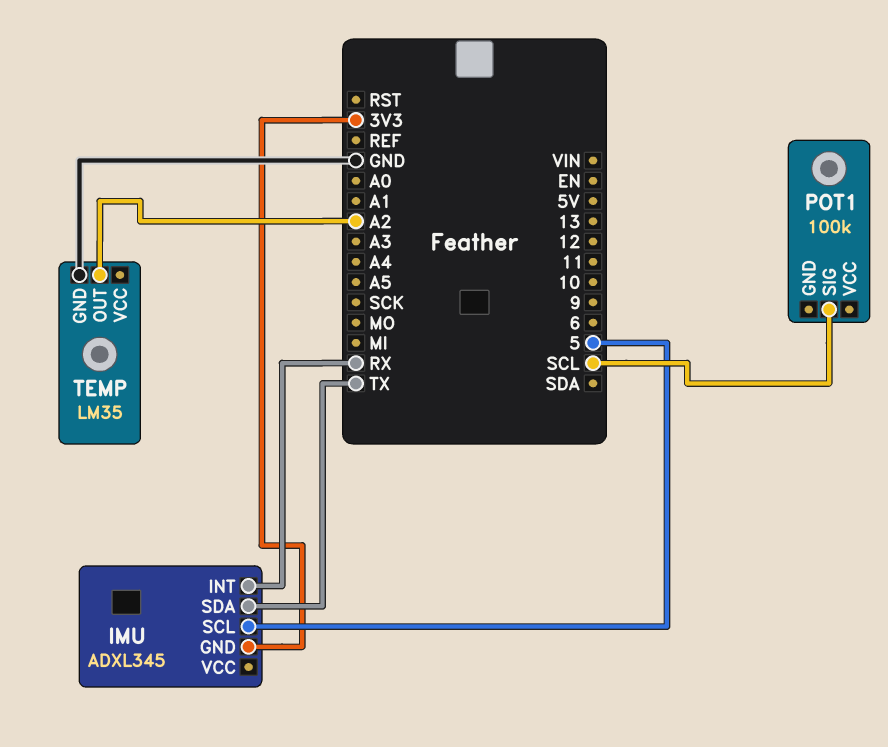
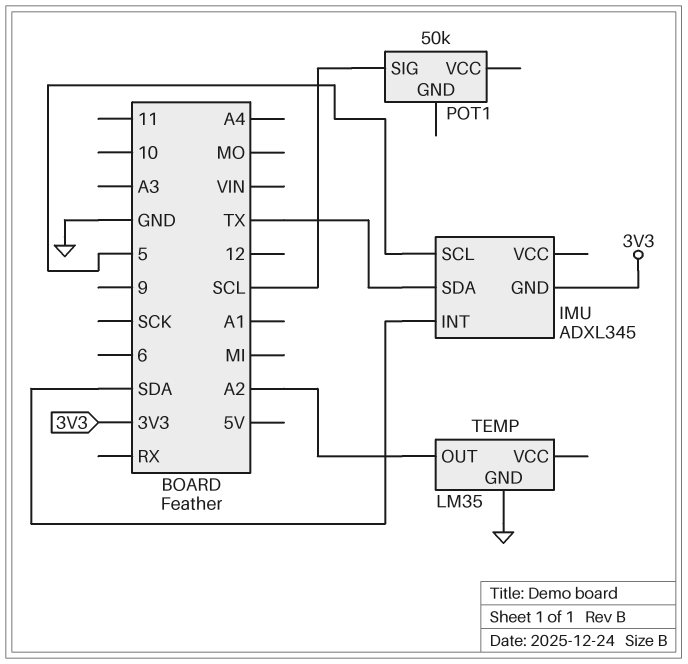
IMU pin INT: RX -> SDA
POT1: 100k -> 50k

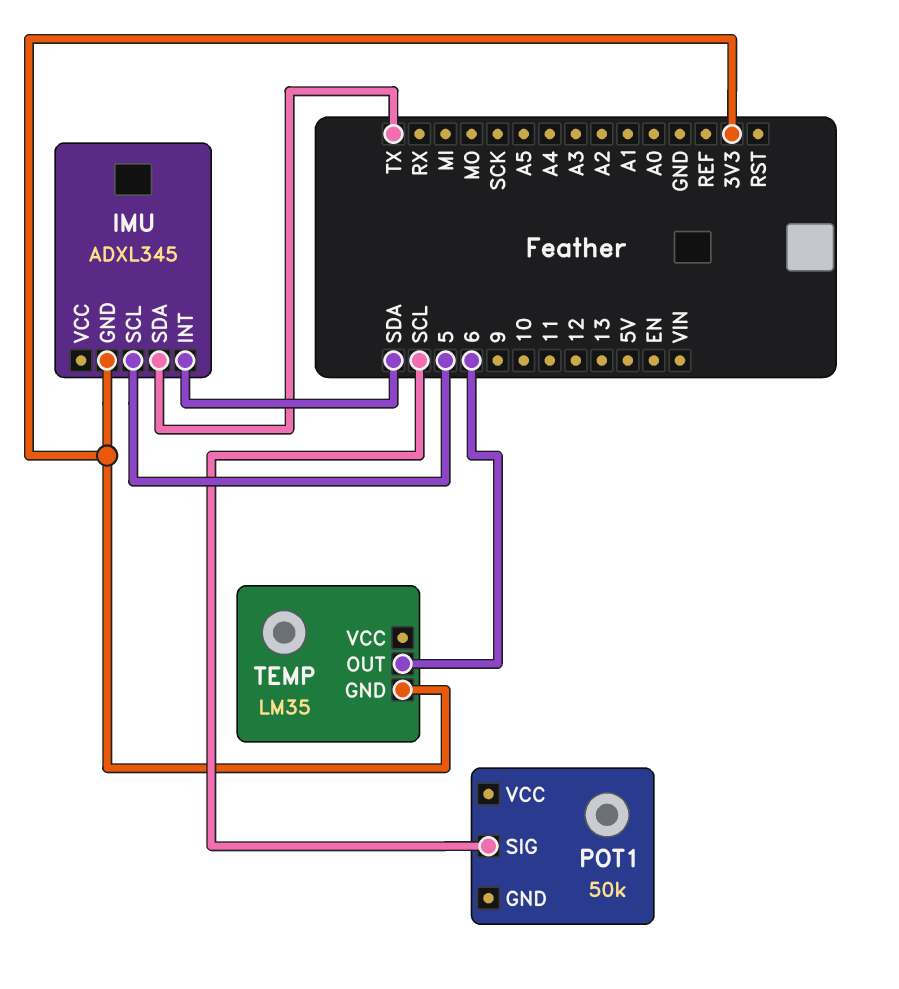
TEMP pin GND: GND -> 3V3
TEMP pin OUT: A2 -> 6

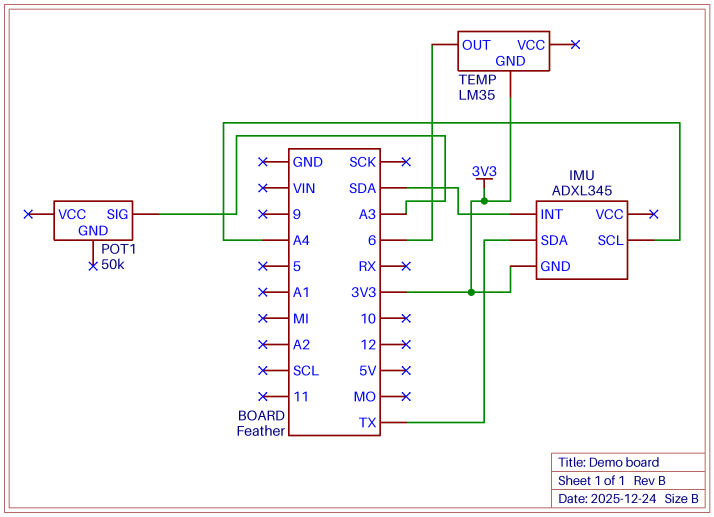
IMU pin SCL: 5 -> A4
POT1 pin SIG: SCL -> A3

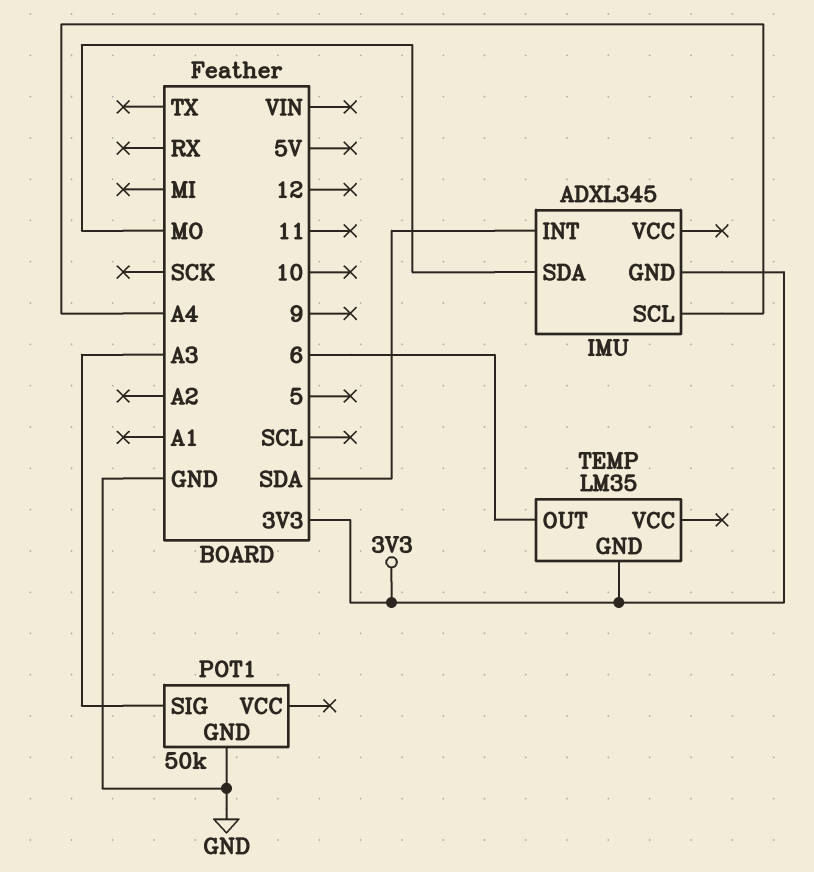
IMU pin SDA: TX -> MO
POT1 pin GND: none -> GND

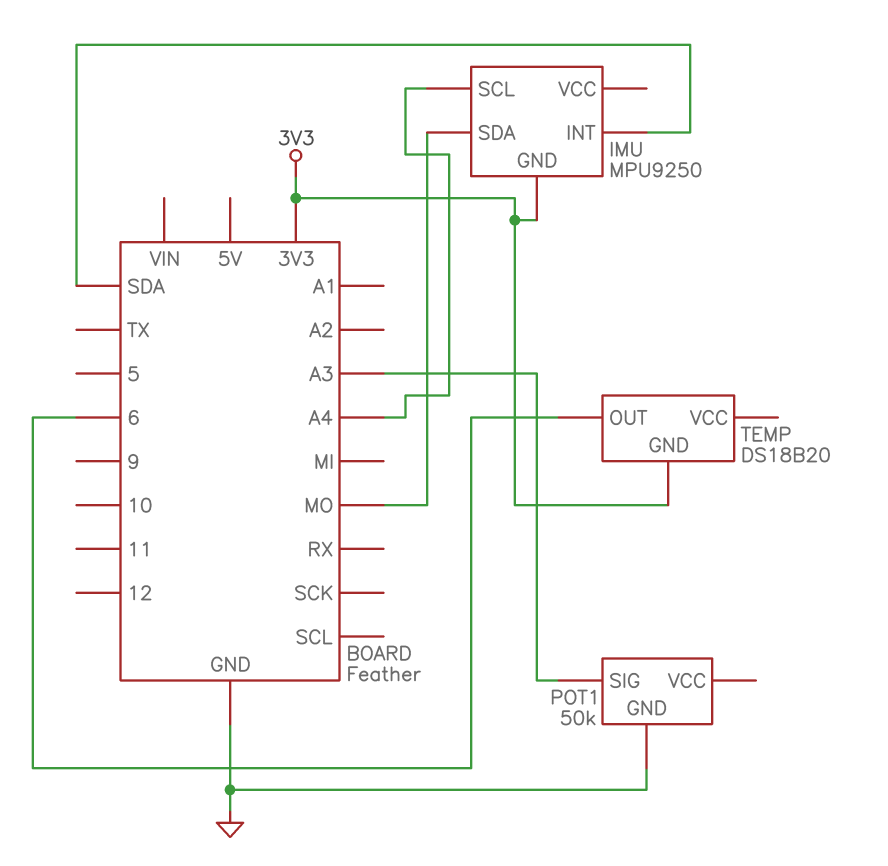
IMU: ADXL345 -> MPU9250
TEMP: LM35 -> DS18B20

